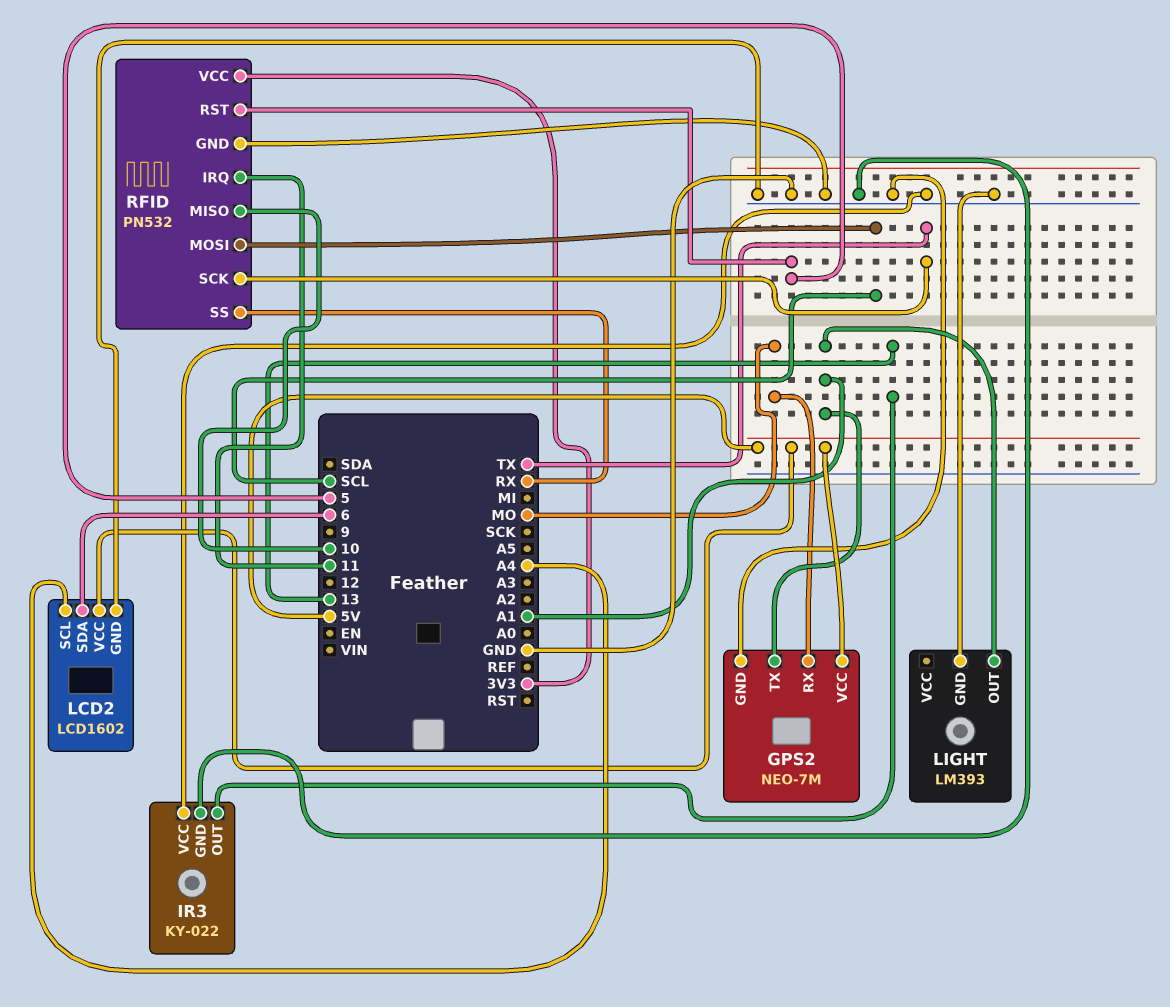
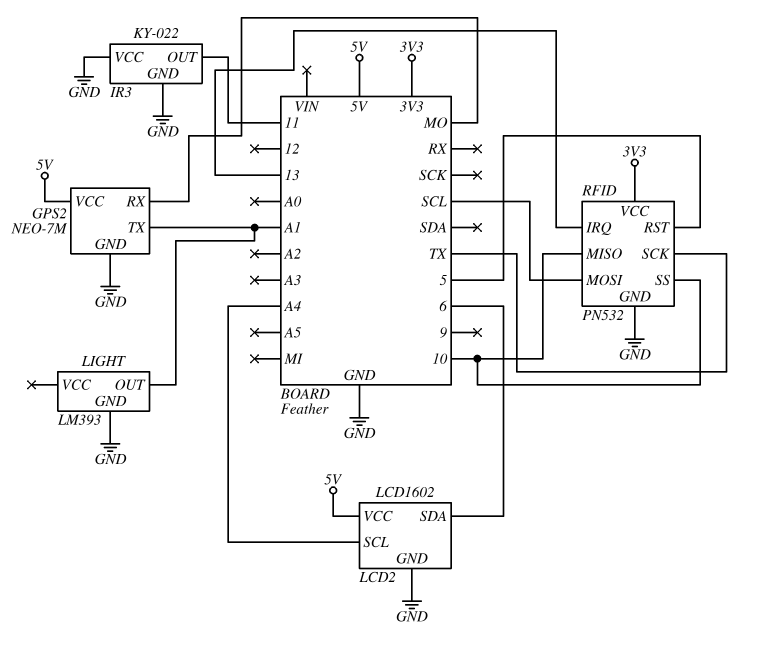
IR3 pin OUT: 13 -> 11
RFID pin IRQ: 11 -> 13
RFID pin SS: RX -> 10

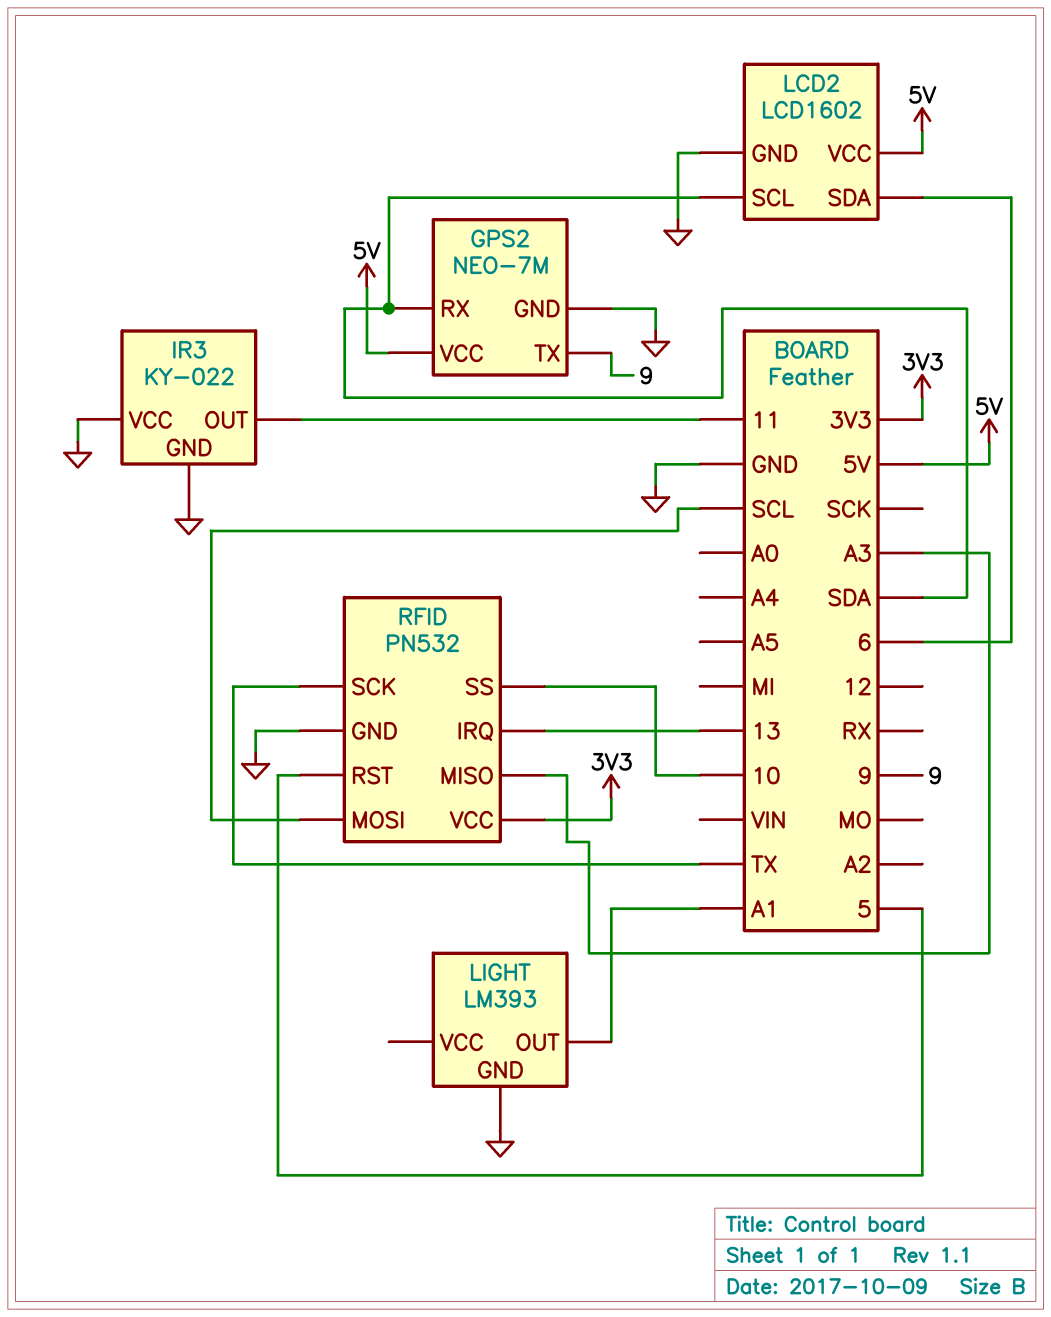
GPS2 pin RX: MO -> SDA
GPS2 pin TX: A1 -> 9
LCD2 pin SCL: A4 -> SDA
RFID pin MISO: 10 -> A3

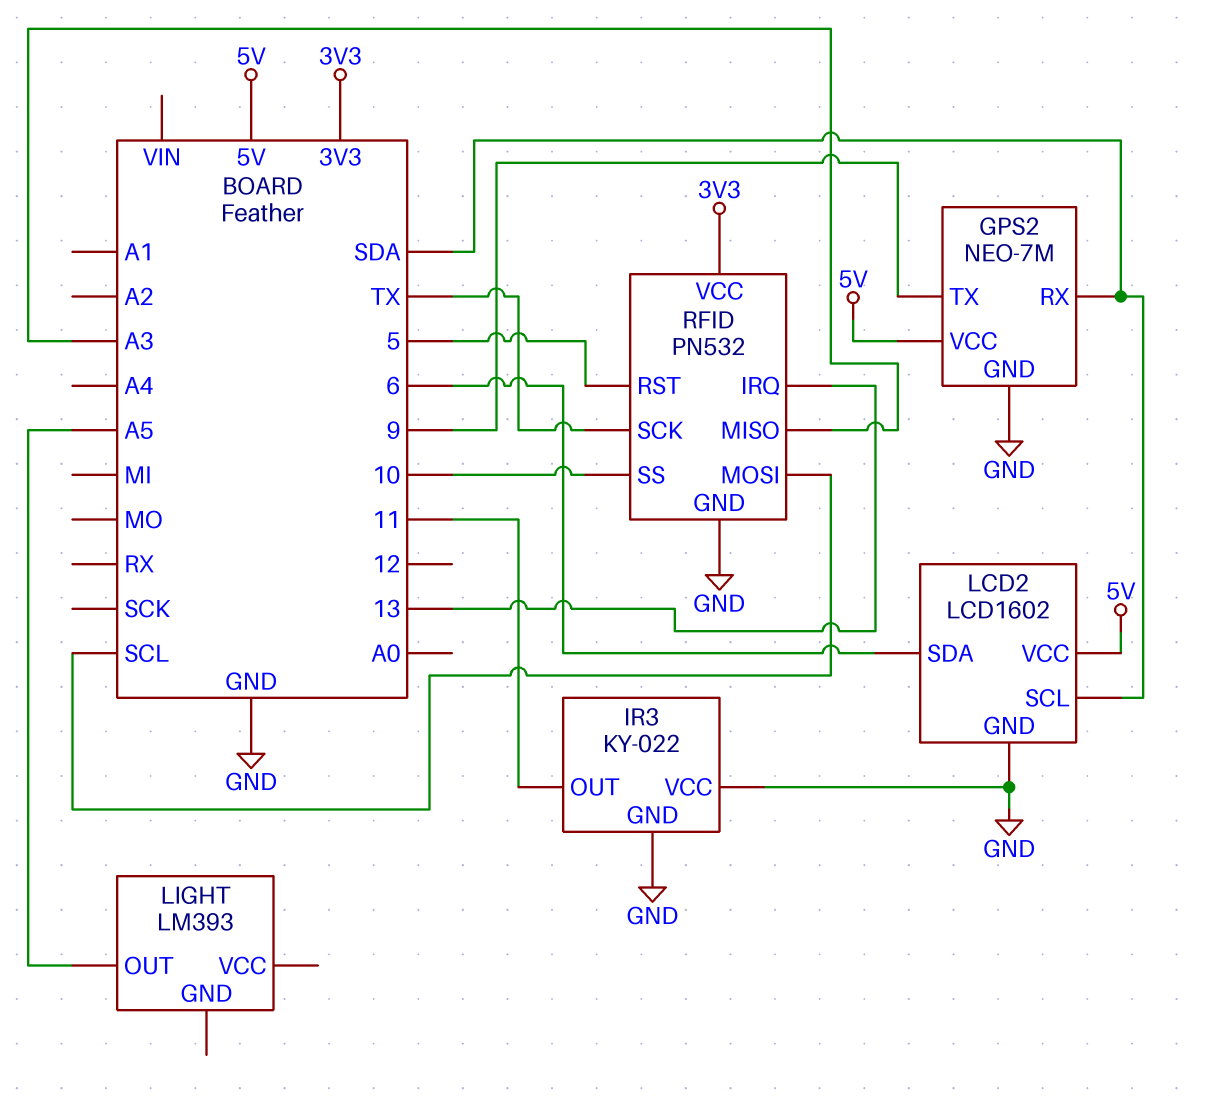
LIGHT pin GND: GND -> none
LIGHT pin OUT: A1 -> A5

